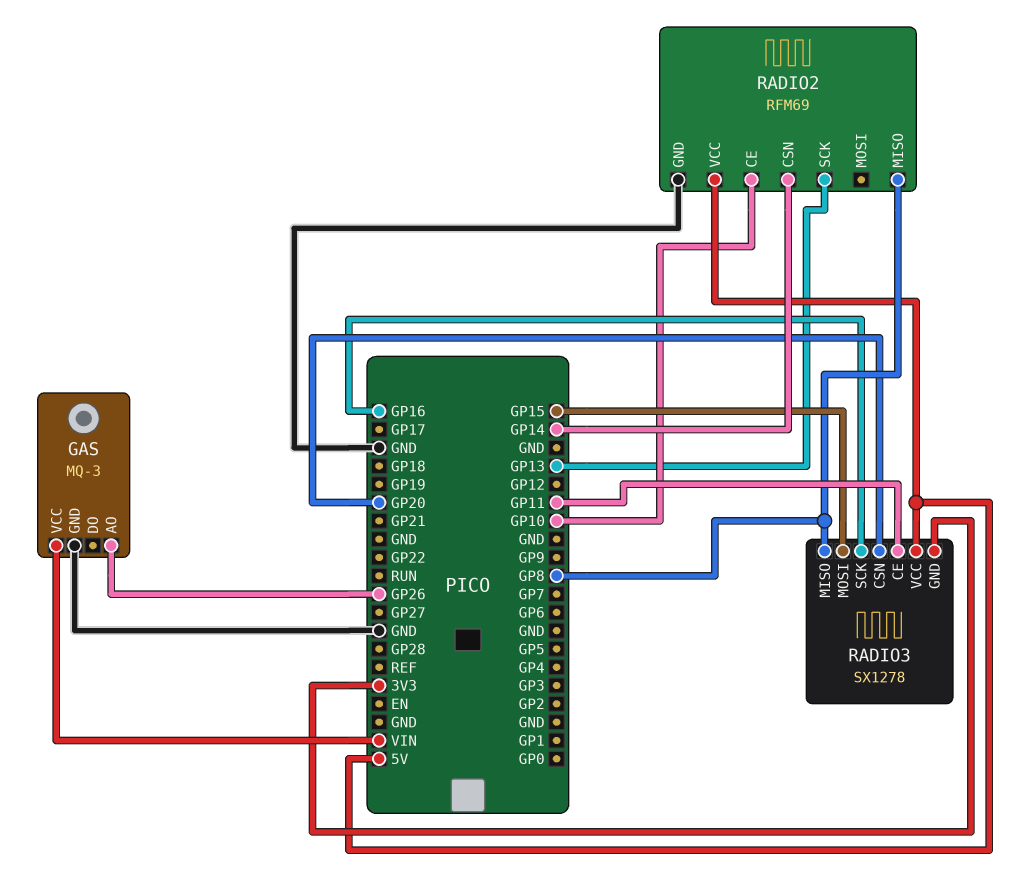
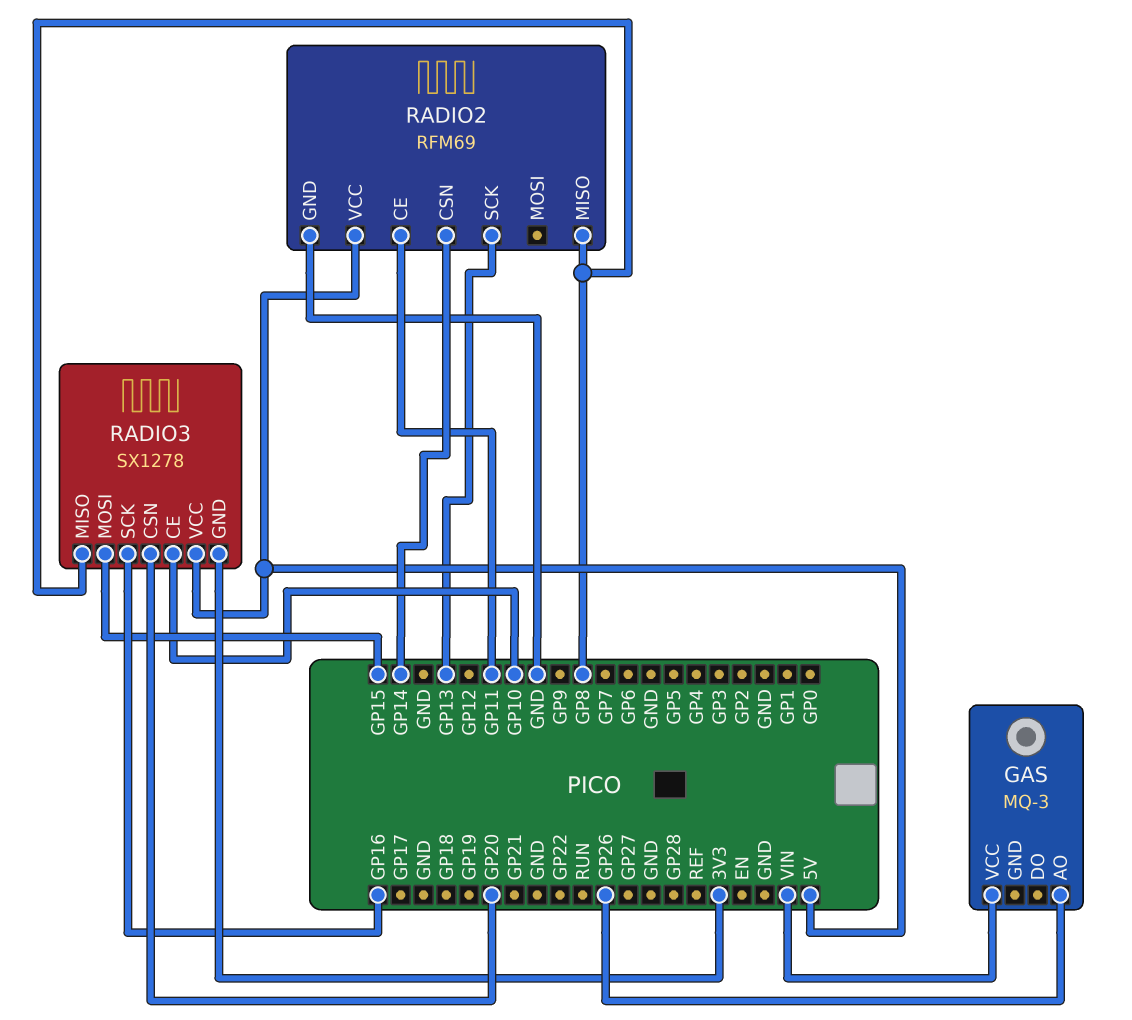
GAS pin GND: GND -> none
RADIO2 pin CE: GP10 -> GP11
RADIO3 pin CE: GP11 -> GP10

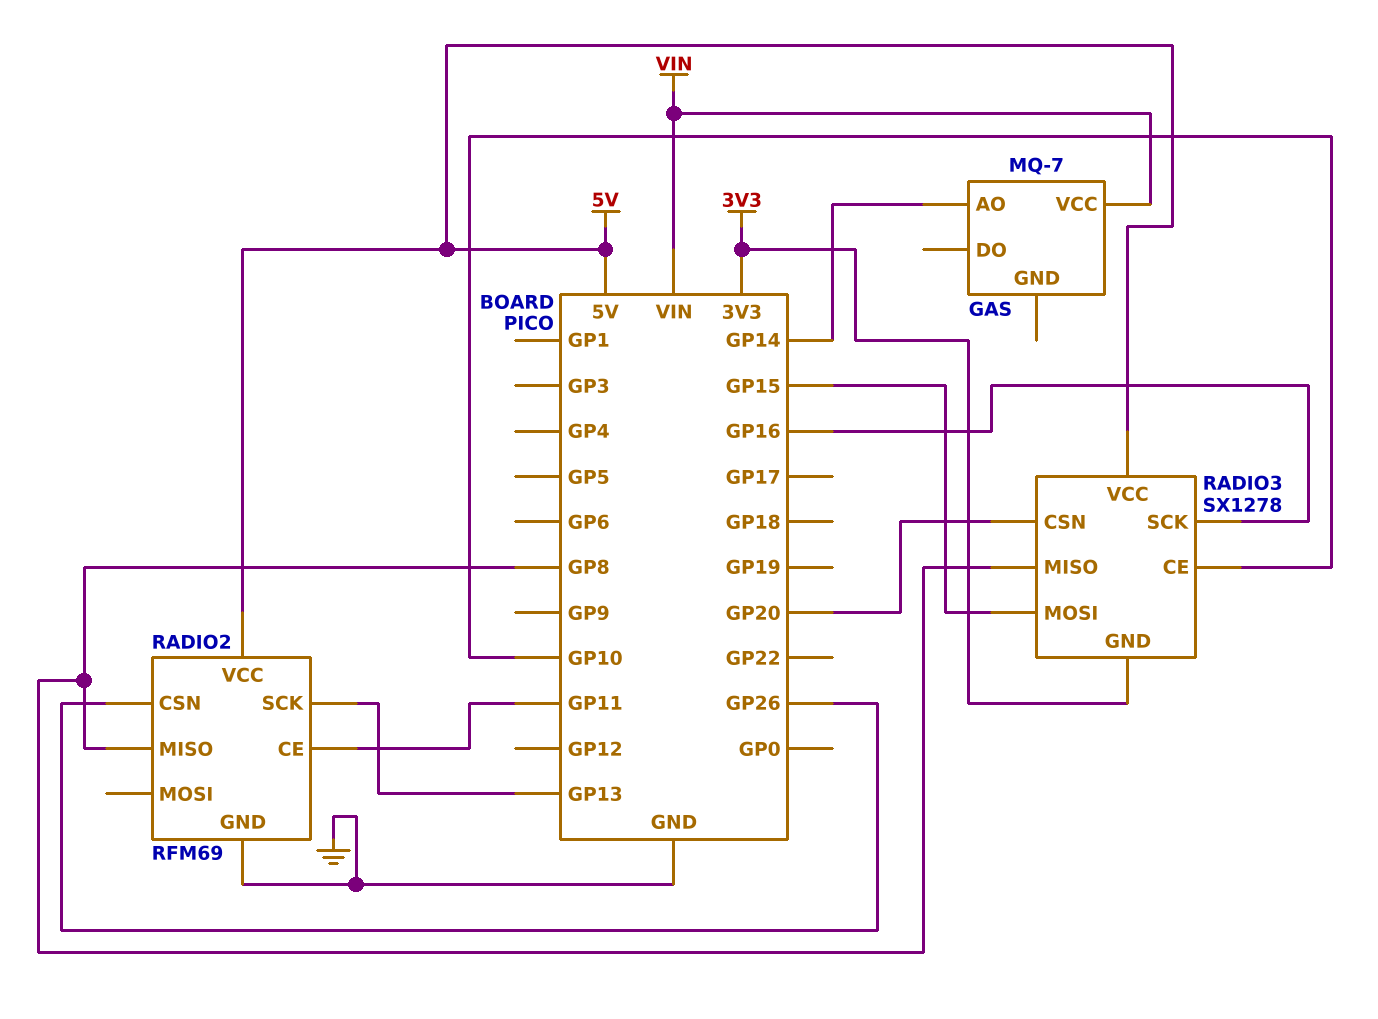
GAS: MQ-3 -> MQ-7
GAS pin AO: GP26 -> GP14
RADIO2 pin CSN: GP14 -> GP26

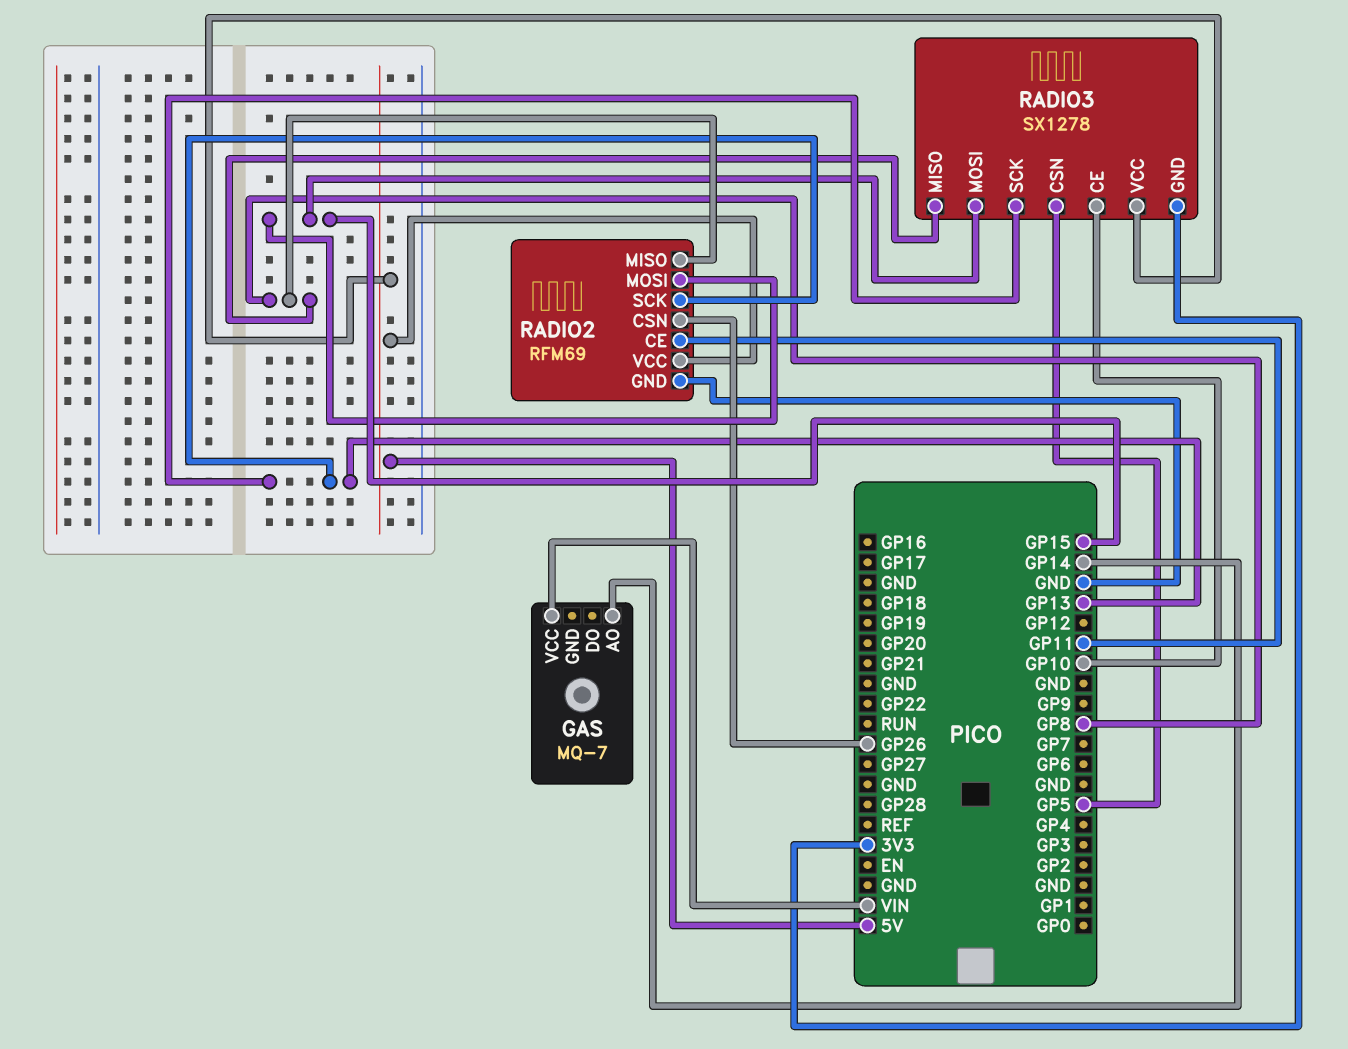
RADIO2 pin MOSI: none -> GP15
RADIO3 pin CSN: GP20 -> GP5
RADIO3 pin SCK: GP16 -> GP13

